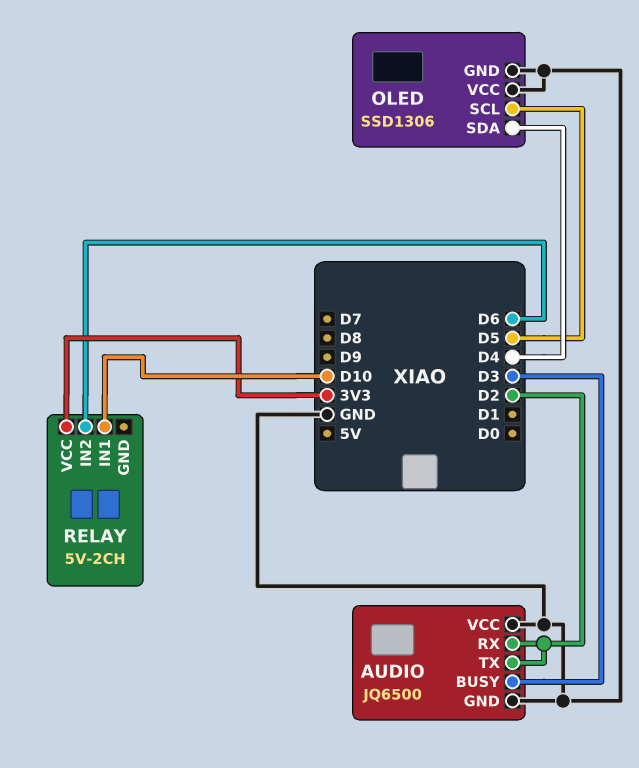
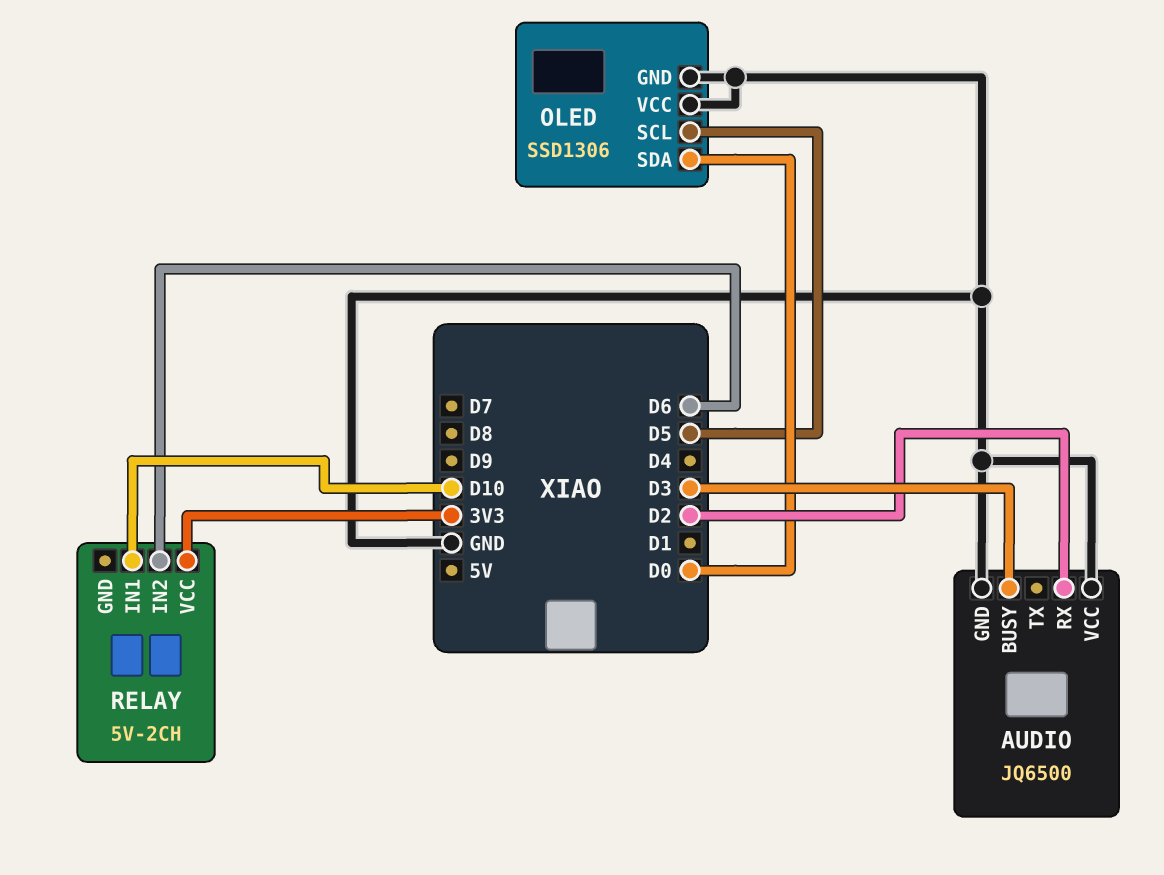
AUDIO pin TX: D2 -> none
OLED pin SDA: D4 -> D0

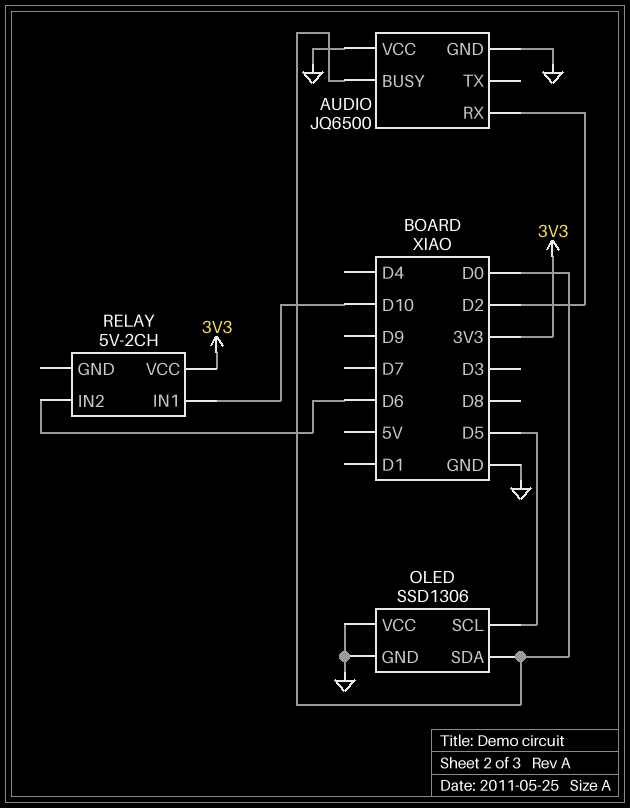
AUDIO pin BUSY: D3 -> D0

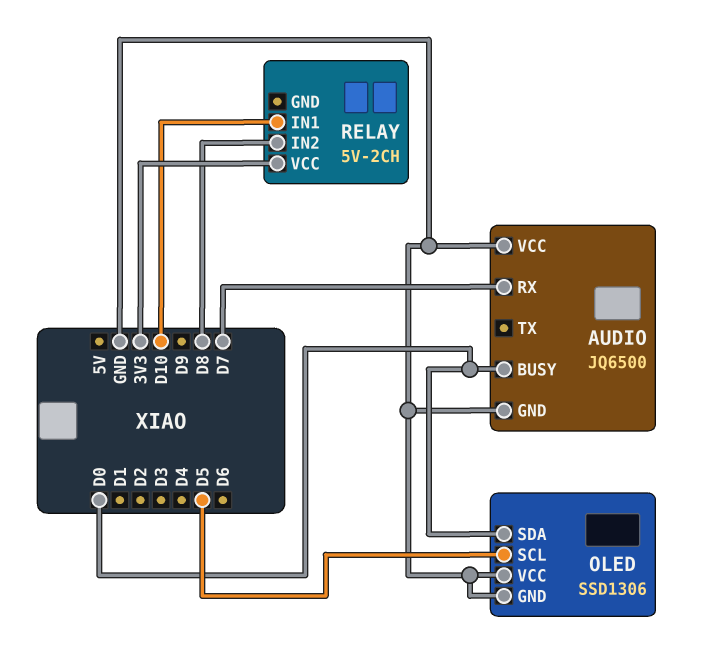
AUDIO pin RX: D2 -> D7
RELAY pin IN2: D6 -> D8

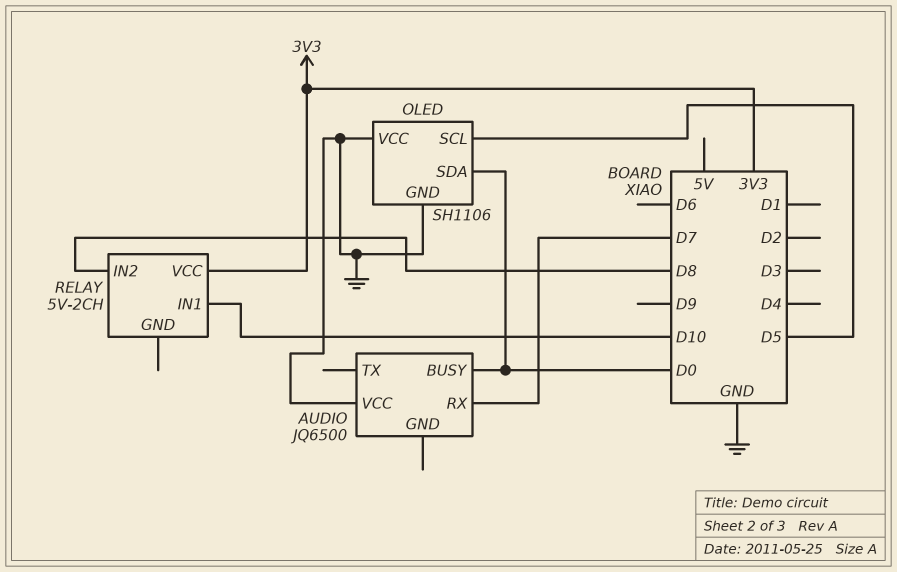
AUDIO pin GND: GND -> none
OLED: SSD1306 -> SH1106

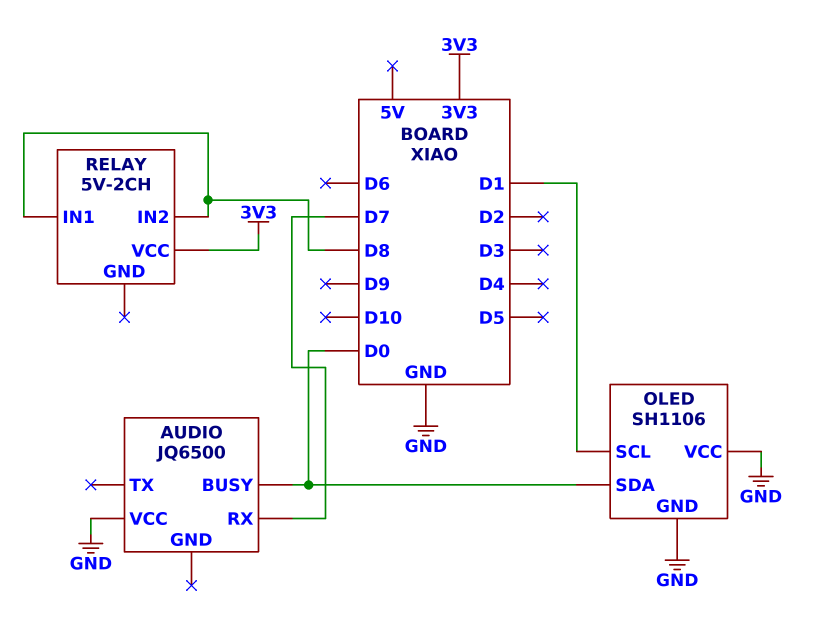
OLED pin SCL: D5 -> D1
RELAY pin IN1: D10 -> D8

